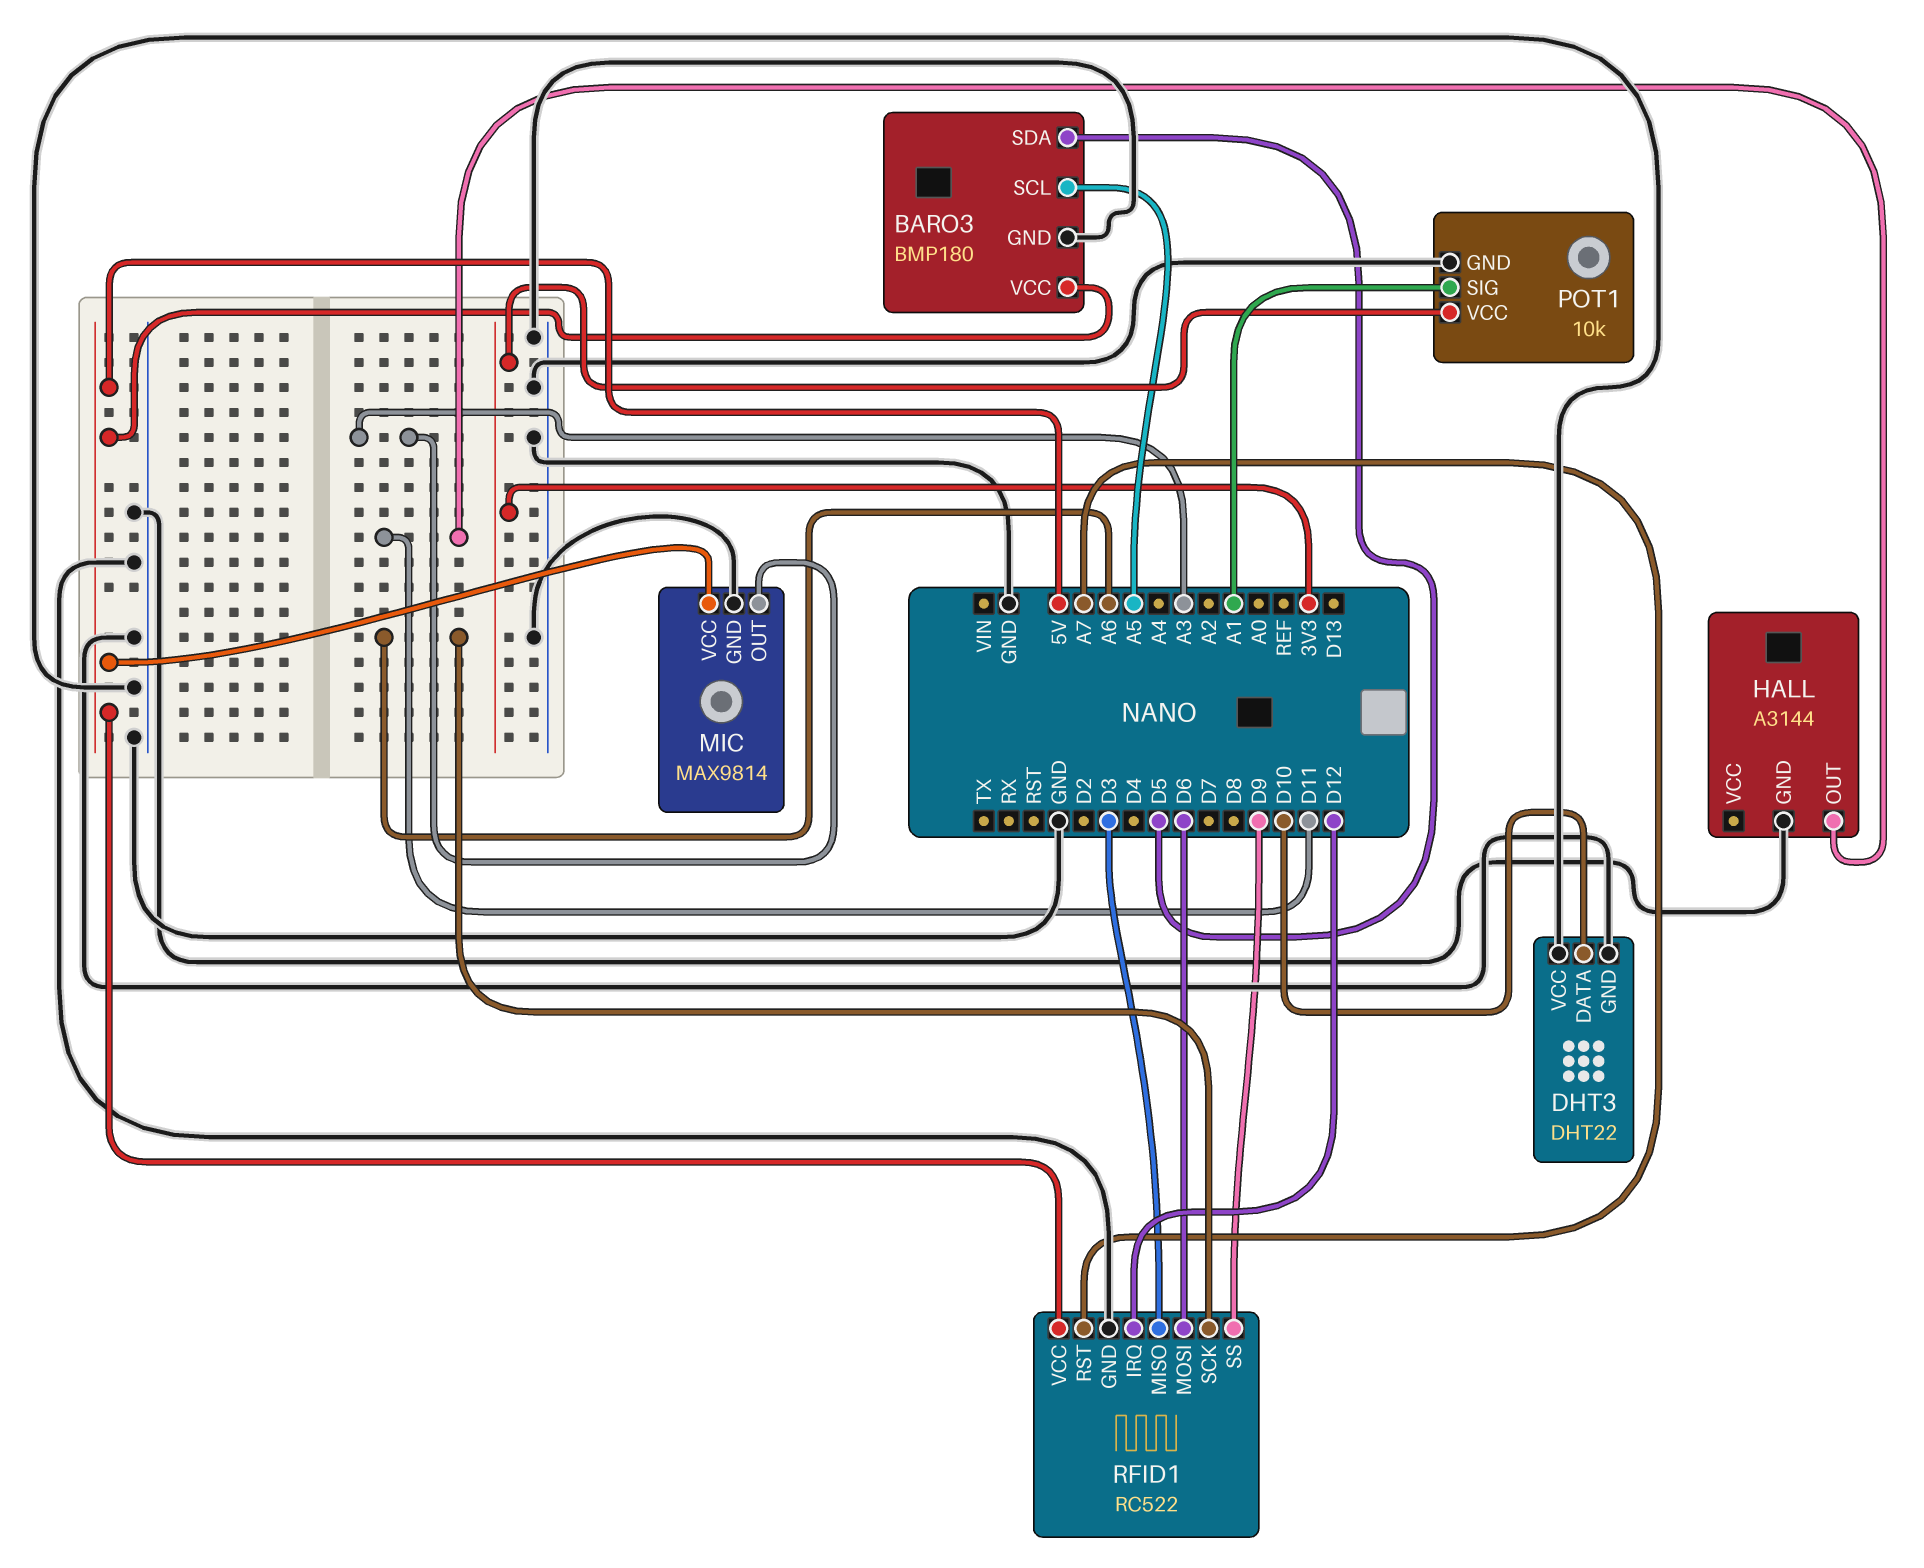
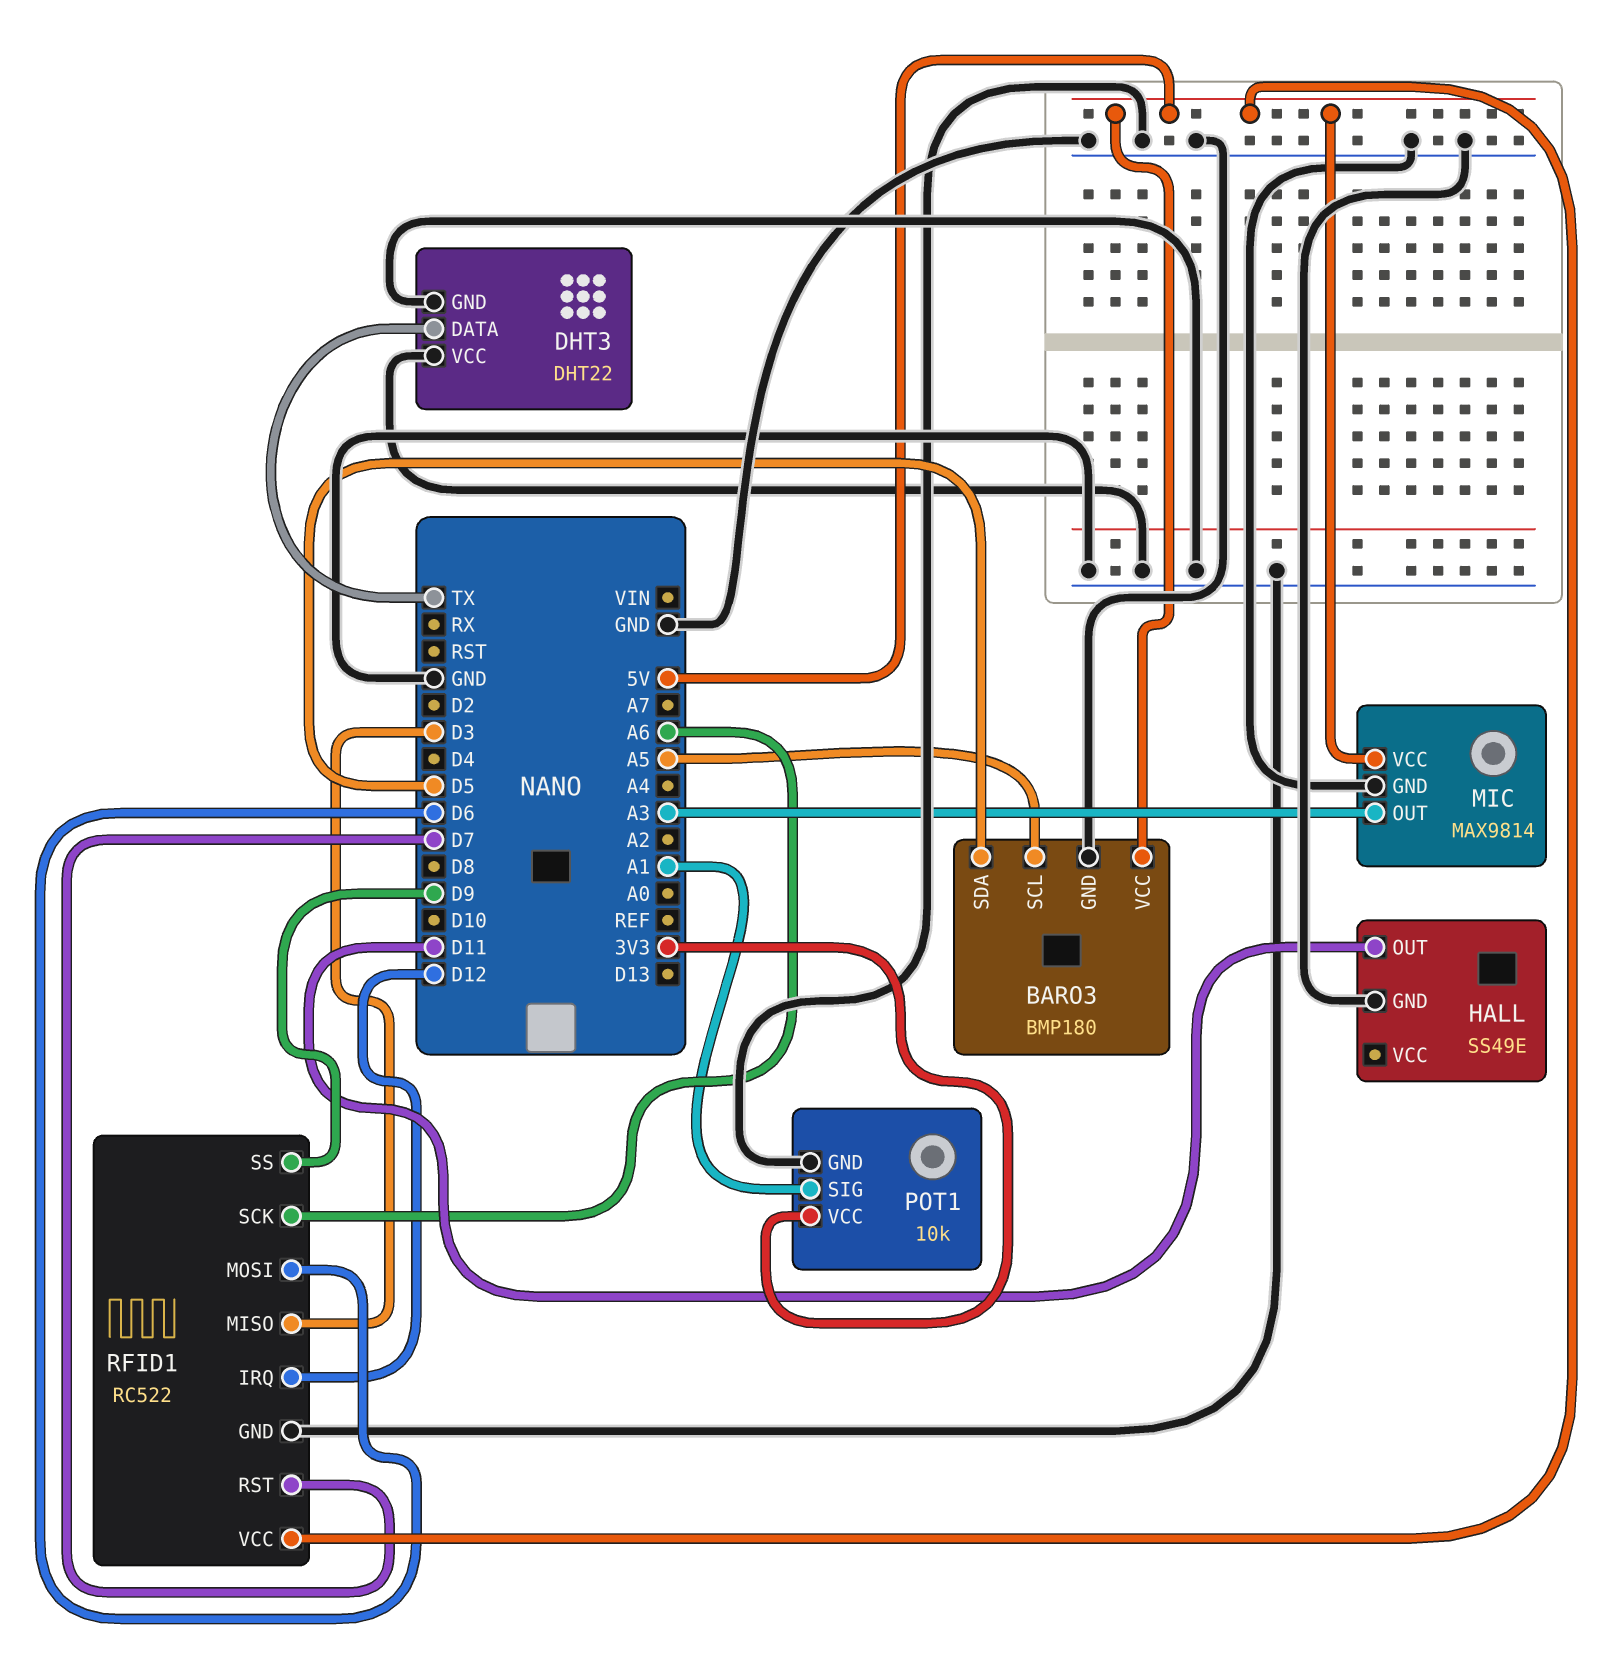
DHT3 pin DATA: D10 -> TX
HALL: A3144 -> SS49E
RFID1 pin RST: A7 -> D7

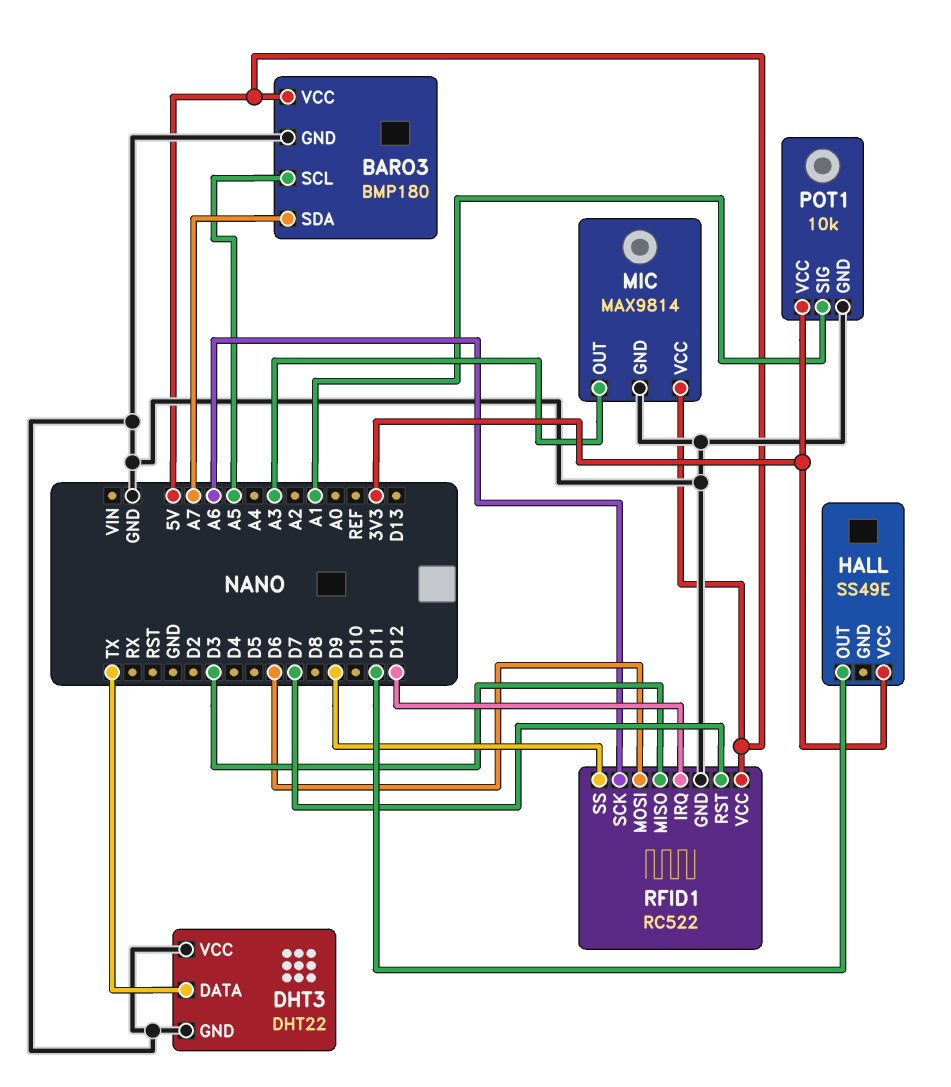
BARO3 pin SDA: D5 -> A7
HALL pin GND: GND -> none
HALL pin VCC: none -> 3V3

